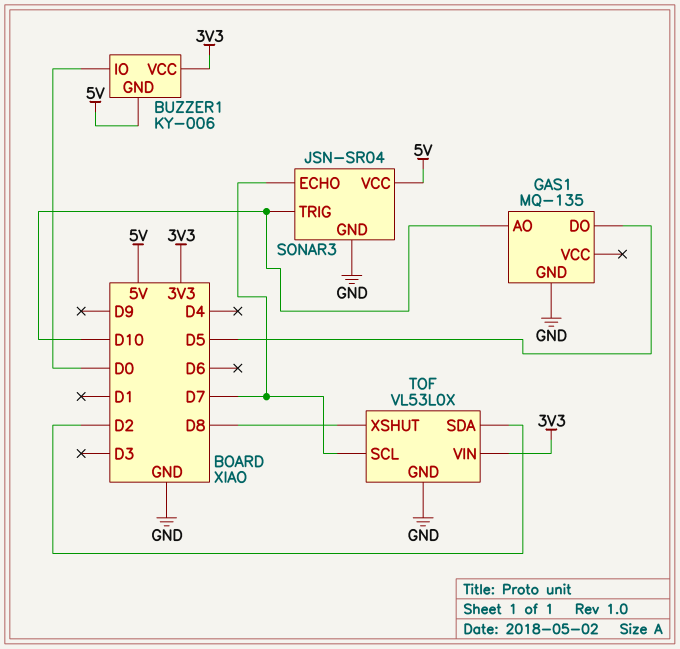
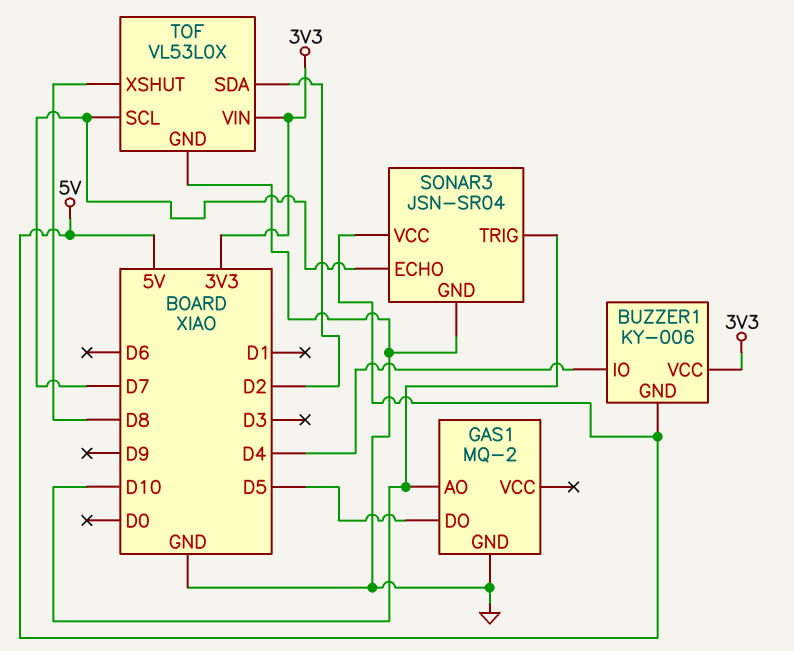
BUZZER1 pin IO: D0 -> D4
GAS1: MQ-135 -> MQ-2

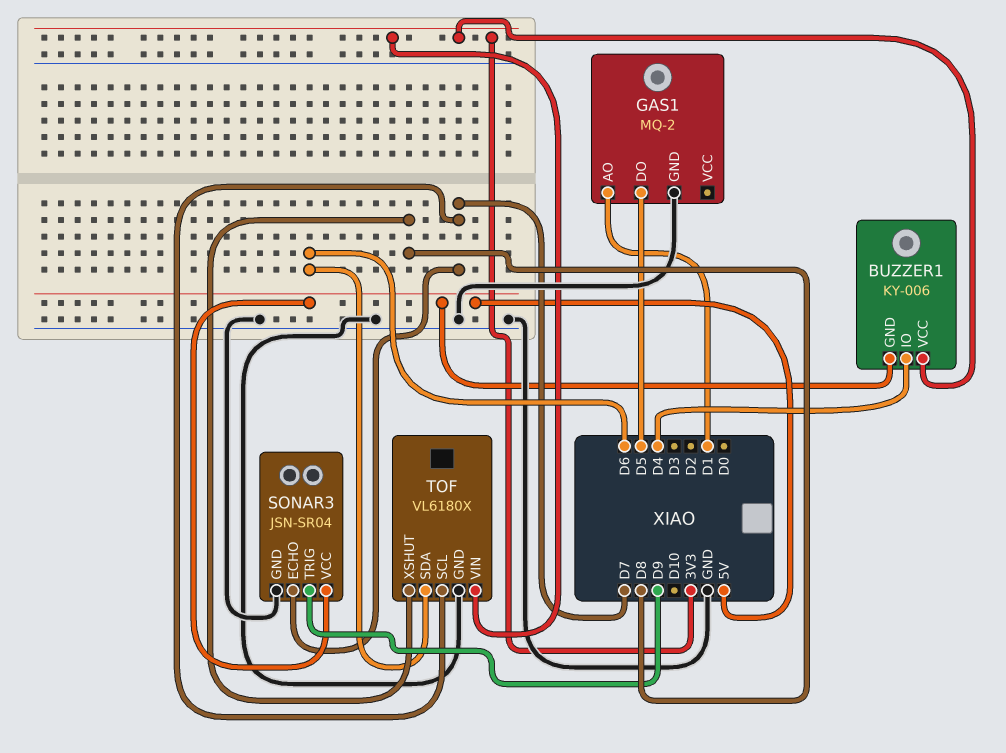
GAS1 pin AO: D10 -> D1
SONAR3 pin TRIG: D10 -> D9
TOF: VL53L0X -> VL6180X
TOF pin SDA: D2 -> D6

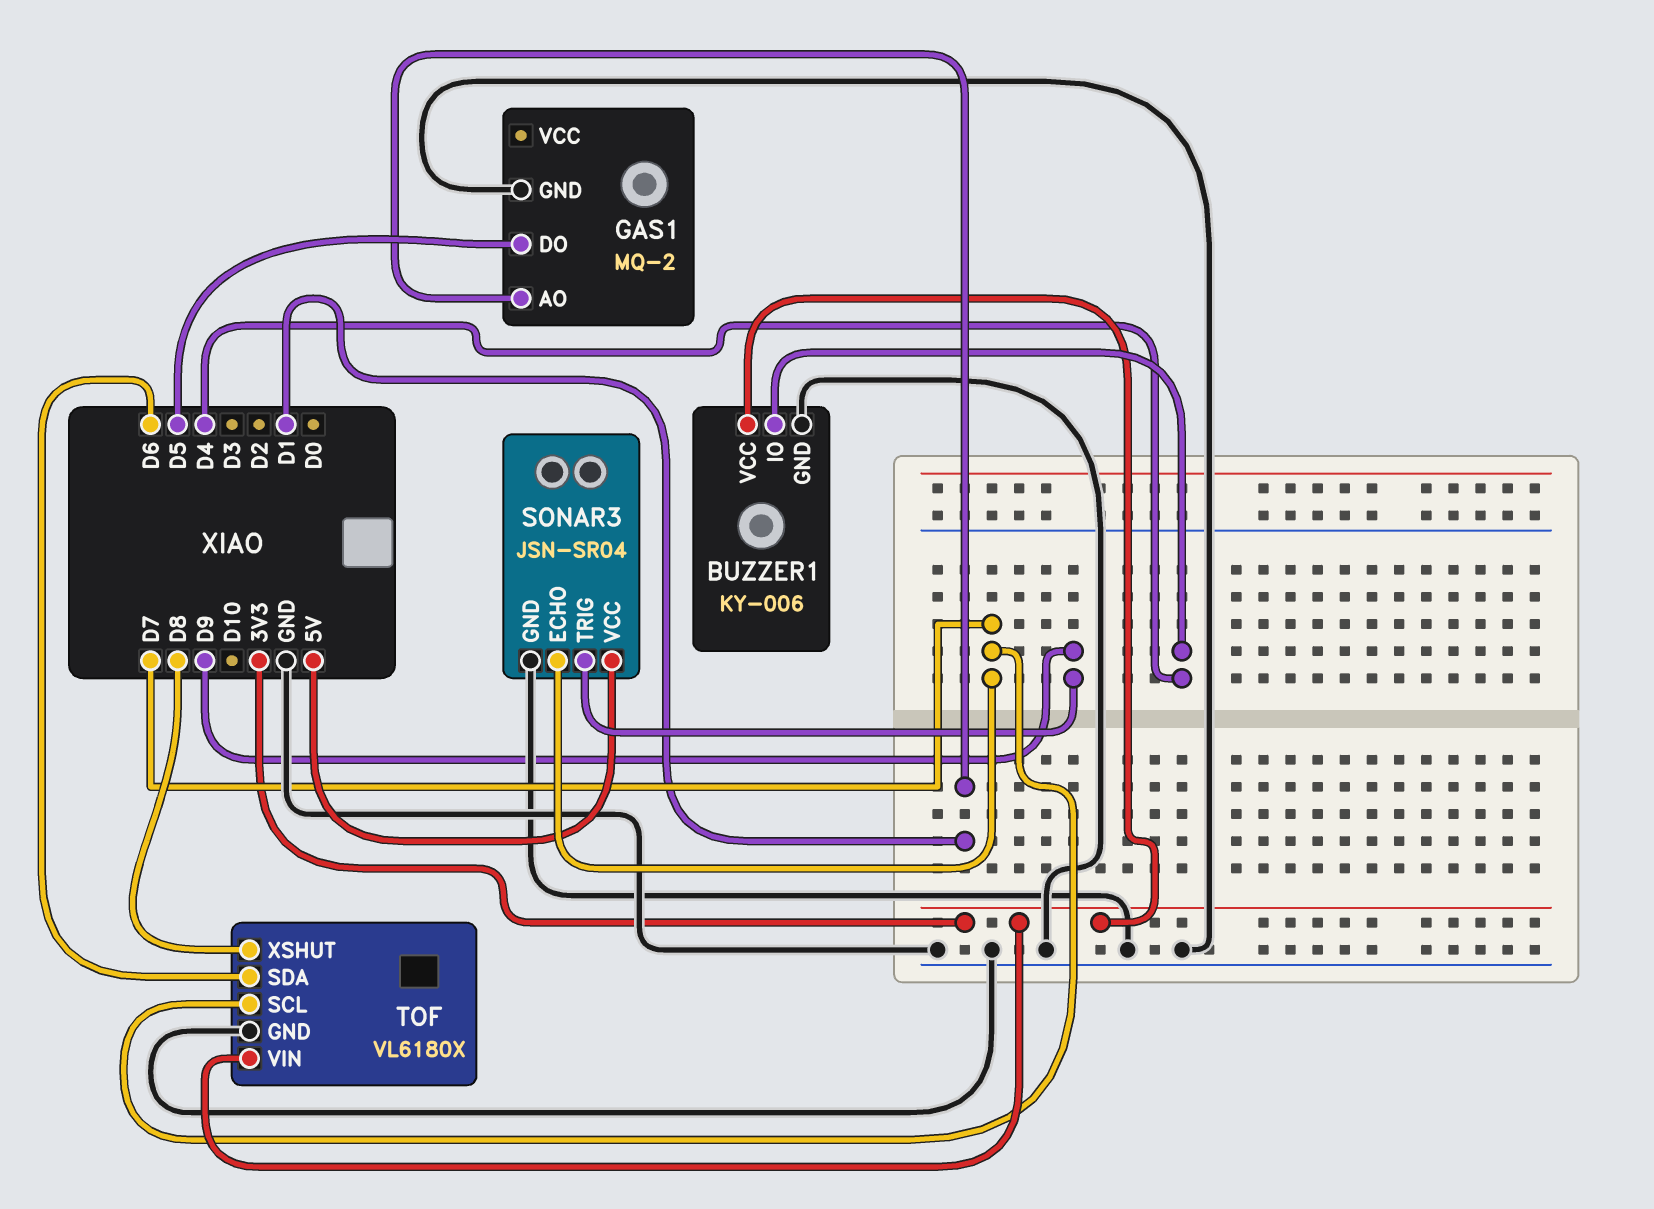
BUZZER1 pin GND: 5V -> GND

